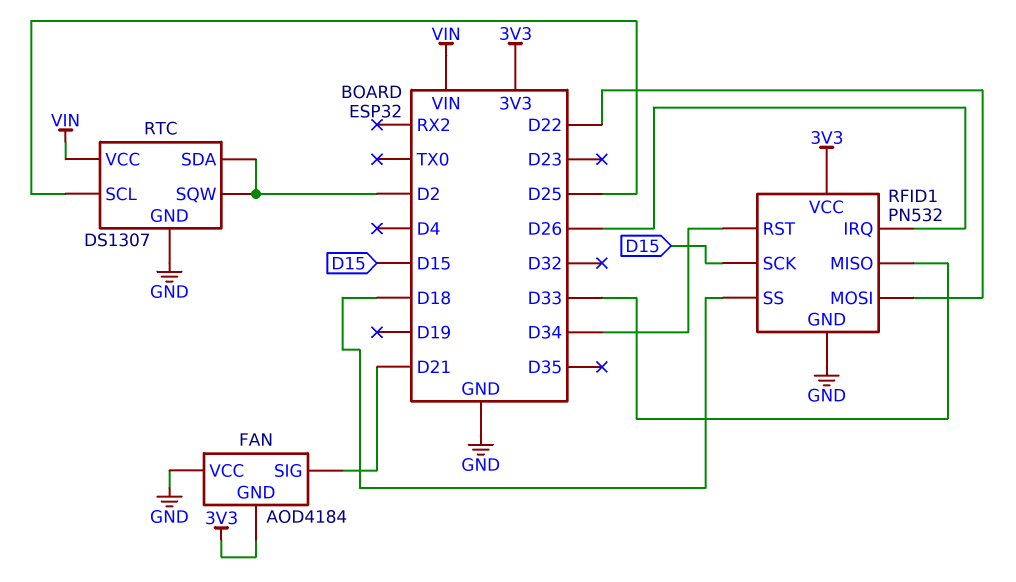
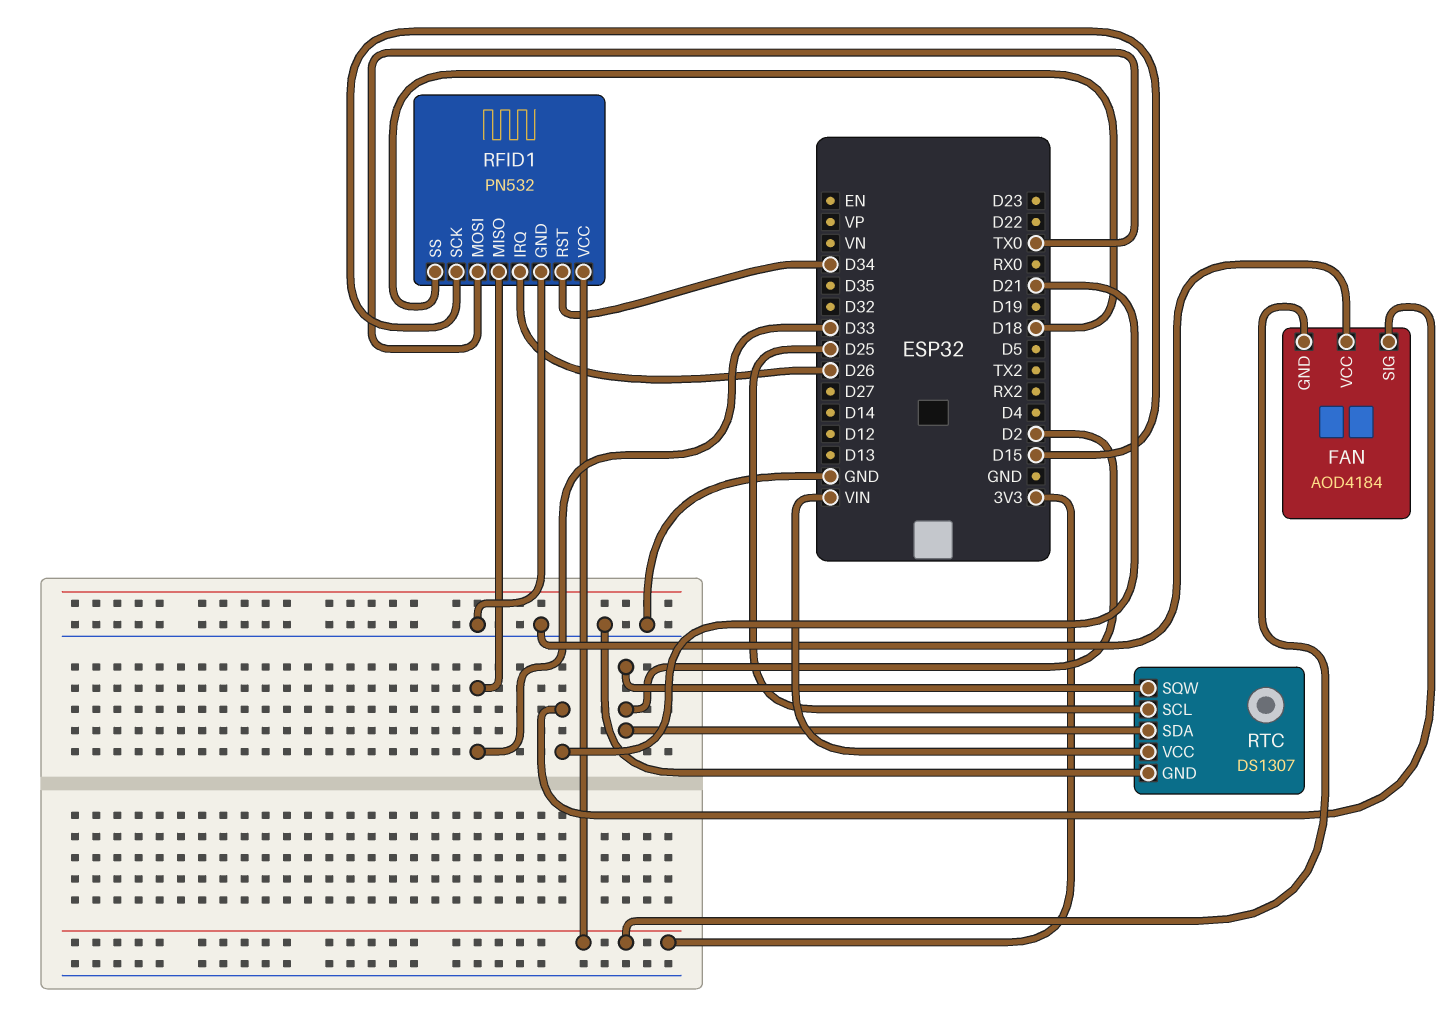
RFID1 pin MOSI: D22 -> TX0

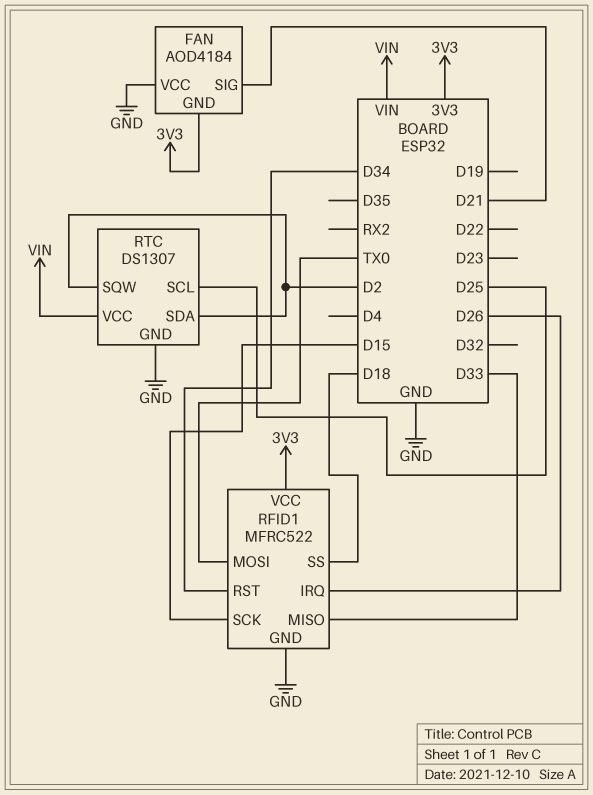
RFID1: PN532 -> MFRC522

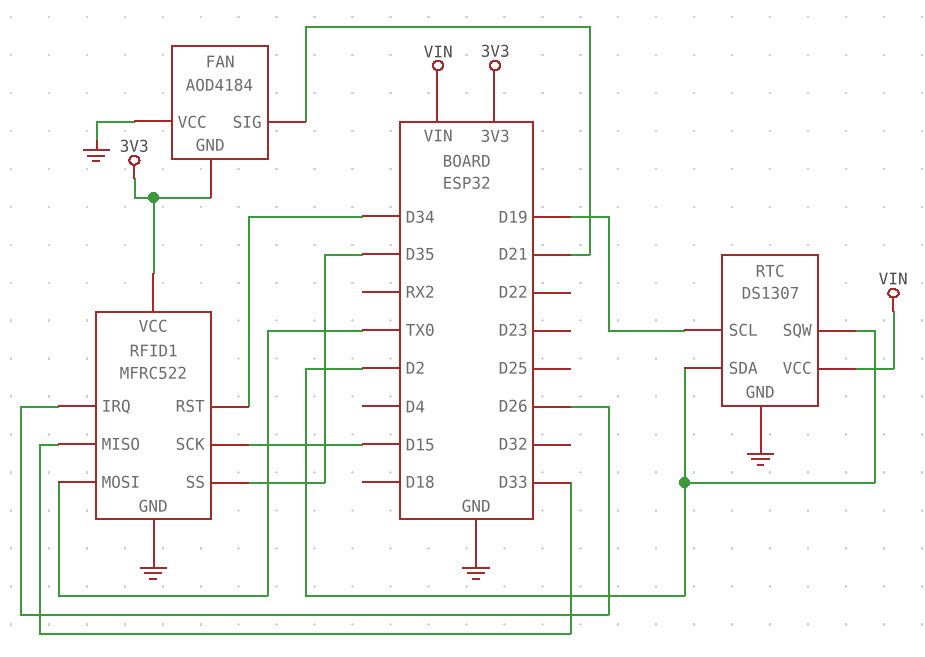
RFID1 pin SS: D18 -> D35
RTC pin SCL: D25 -> D19

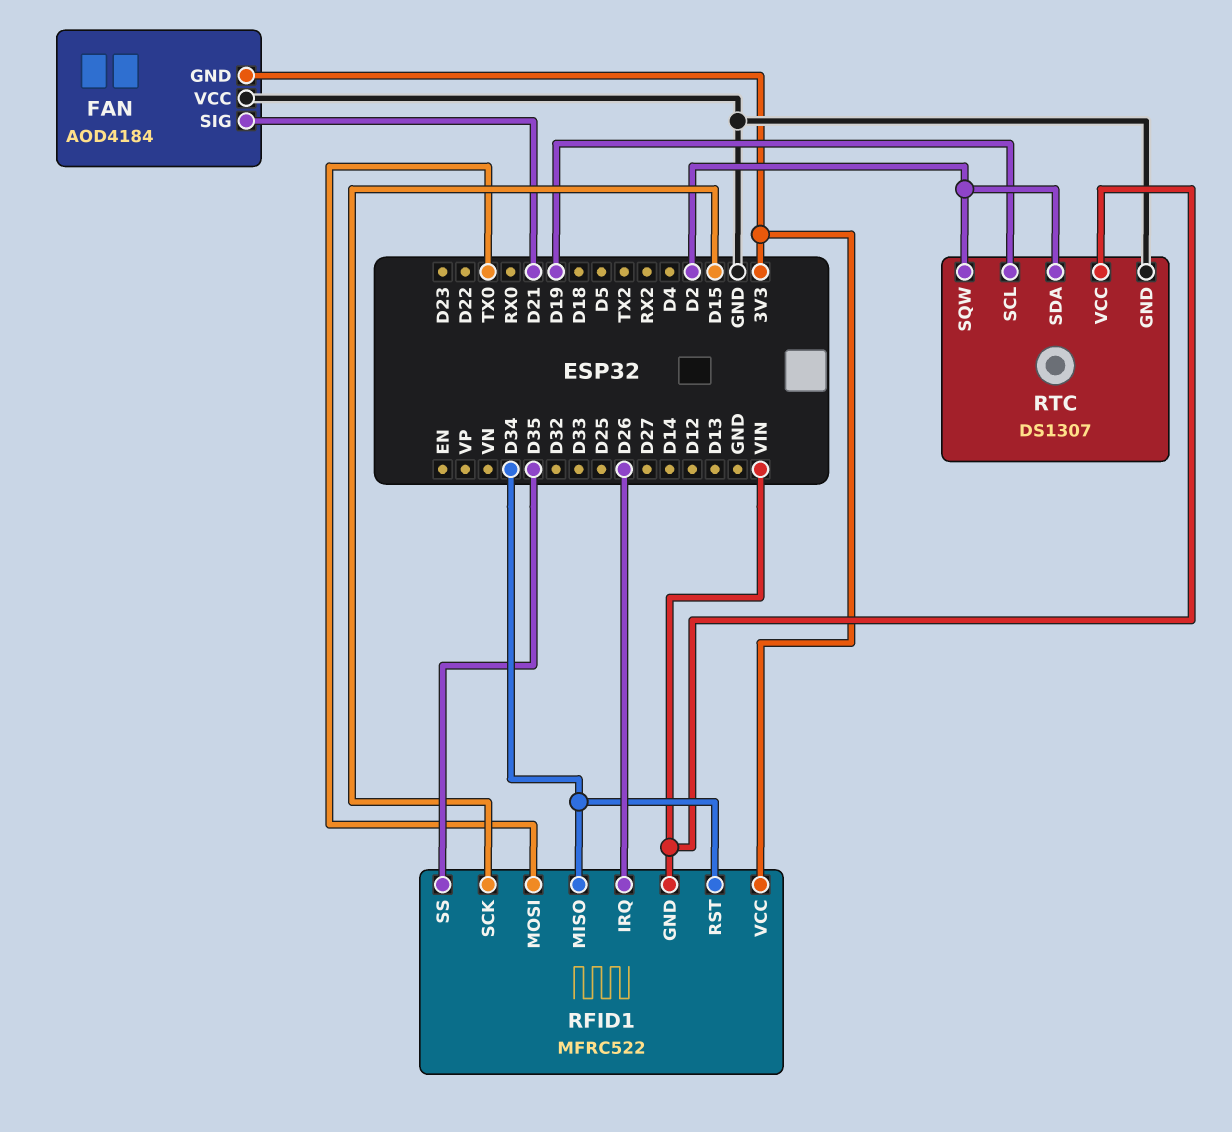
RFID1 pin GND: GND -> VIN
RFID1 pin MISO: D33 -> D34

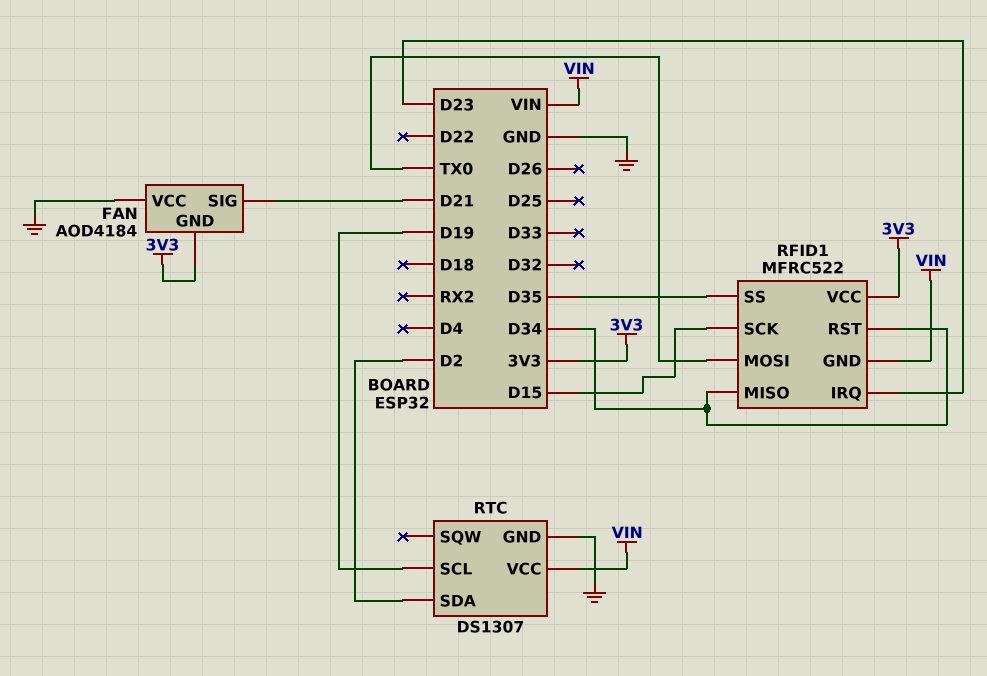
RFID1 pin IRQ: D26 -> D23
RTC pin SQW: D2 -> none

